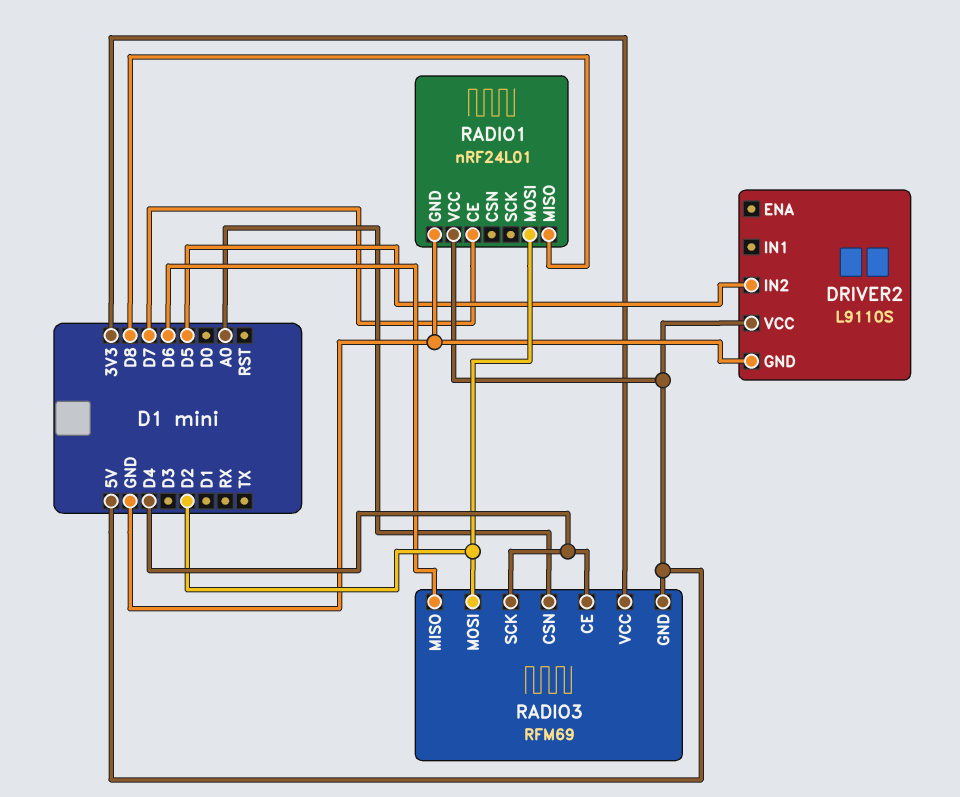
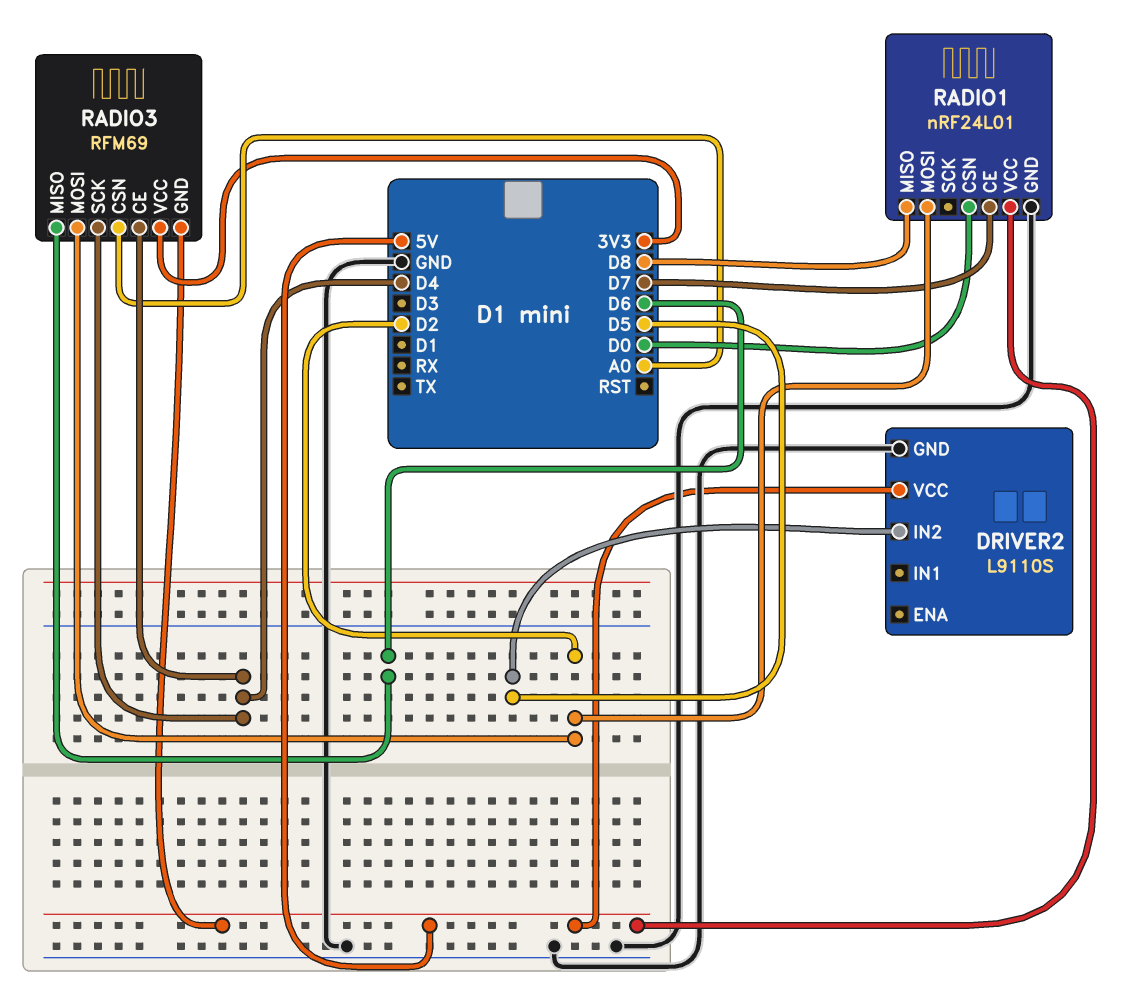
RADIO1 pin CSN: none -> D0

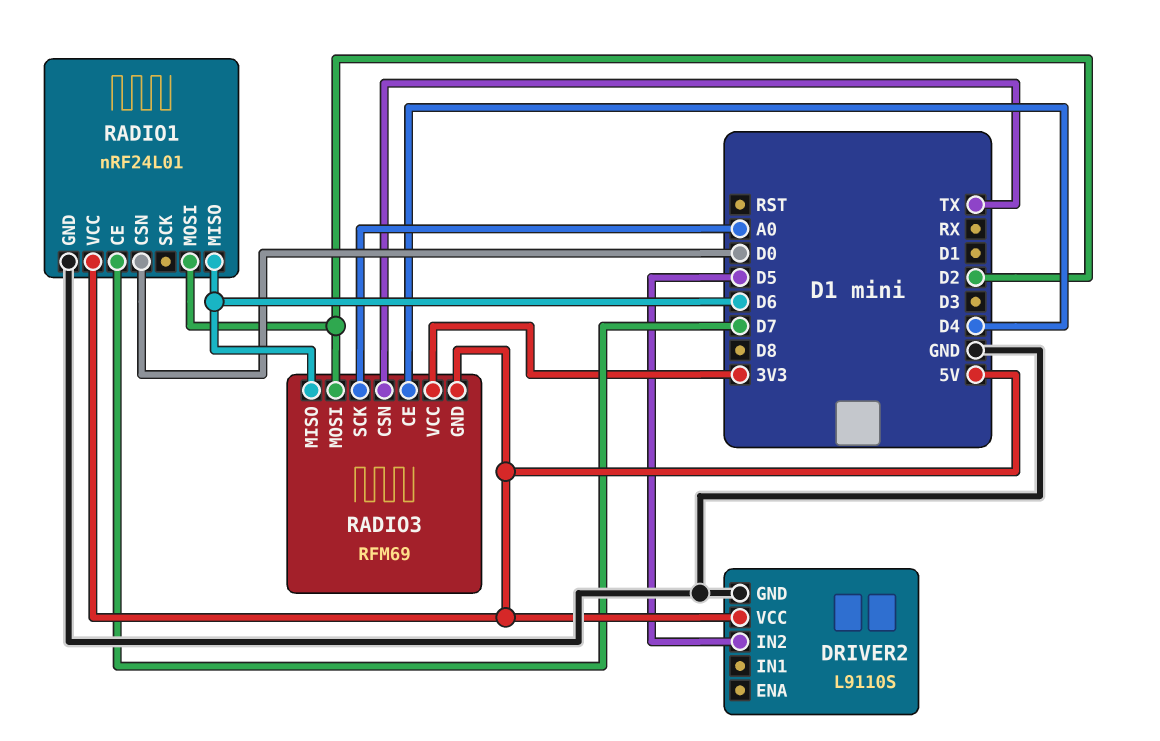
RADIO1 pin MISO: D8 -> D6
RADIO3 pin CSN: A0 -> TX
RADIO3 pin SCK: D4 -> A0

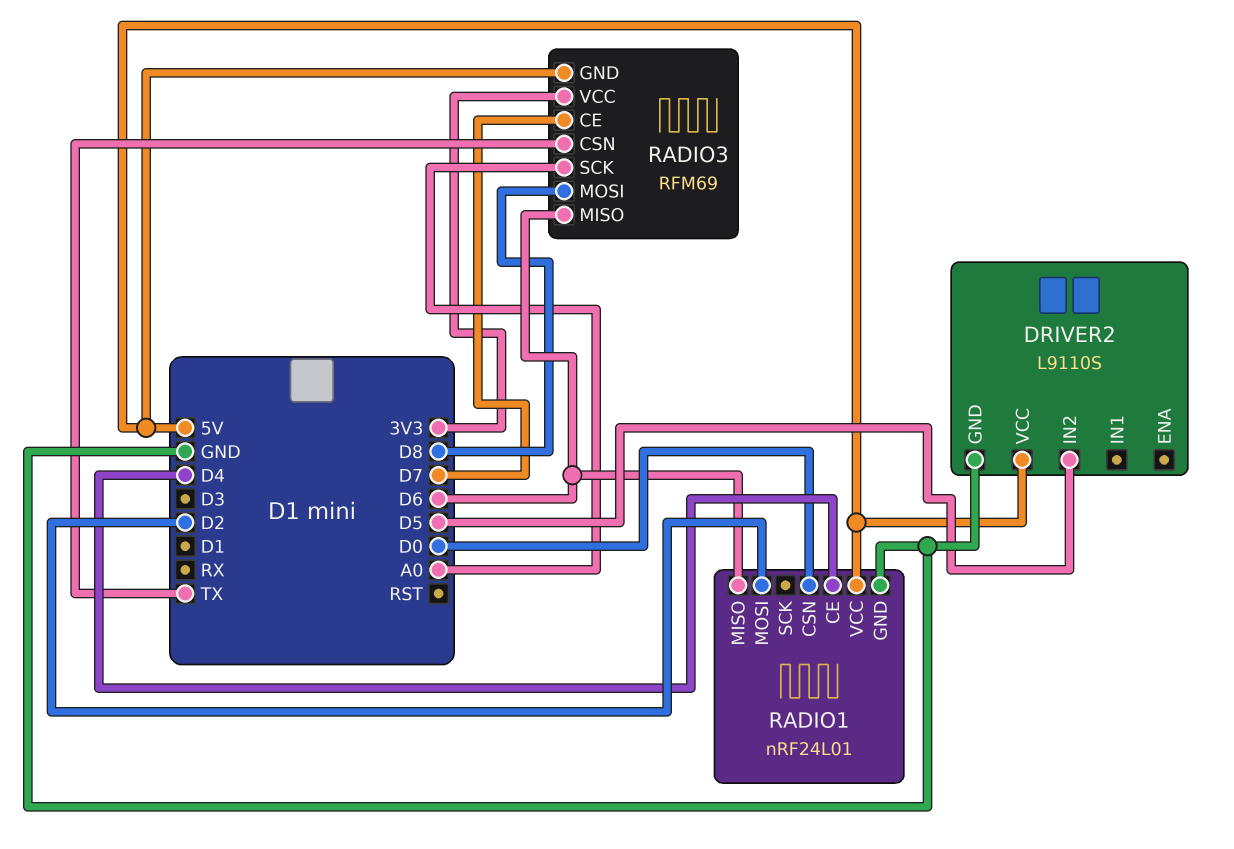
RADIO1 pin CE: D7 -> D4
RADIO3 pin CE: D4 -> D7
RADIO3 pin MOSI: D2 -> D8

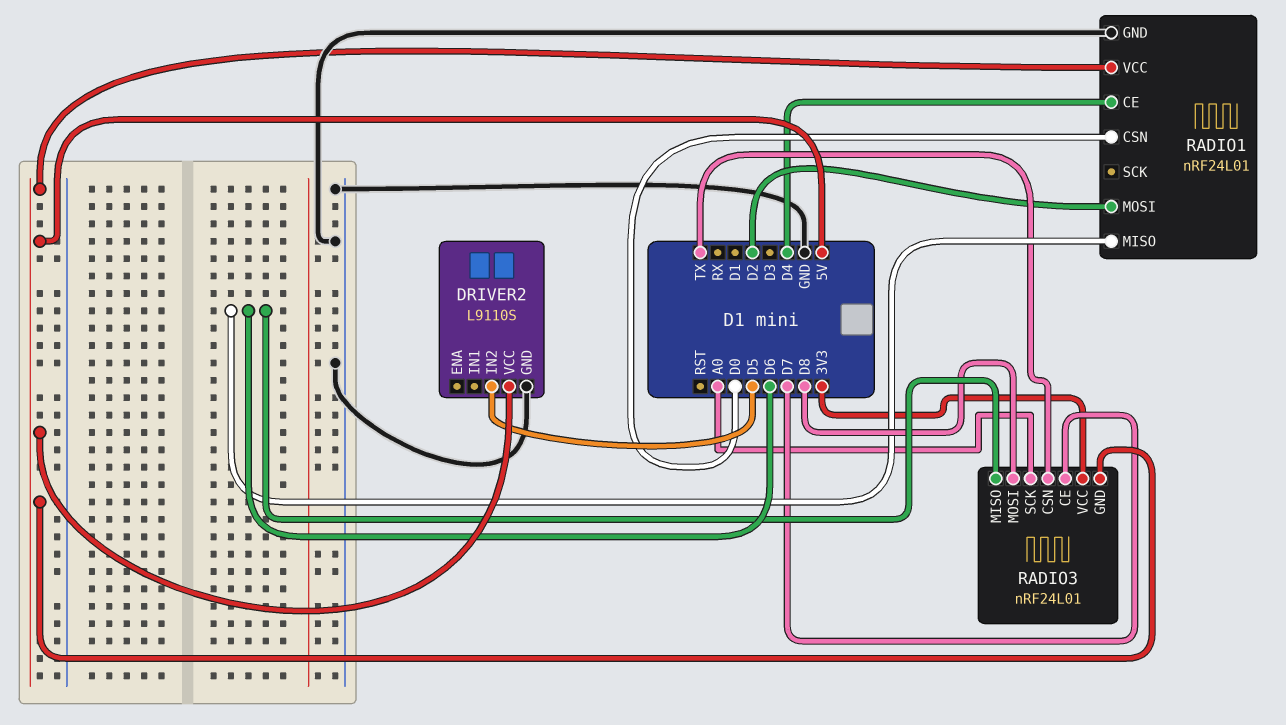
RADIO3: RFM69 -> nRF24L01

